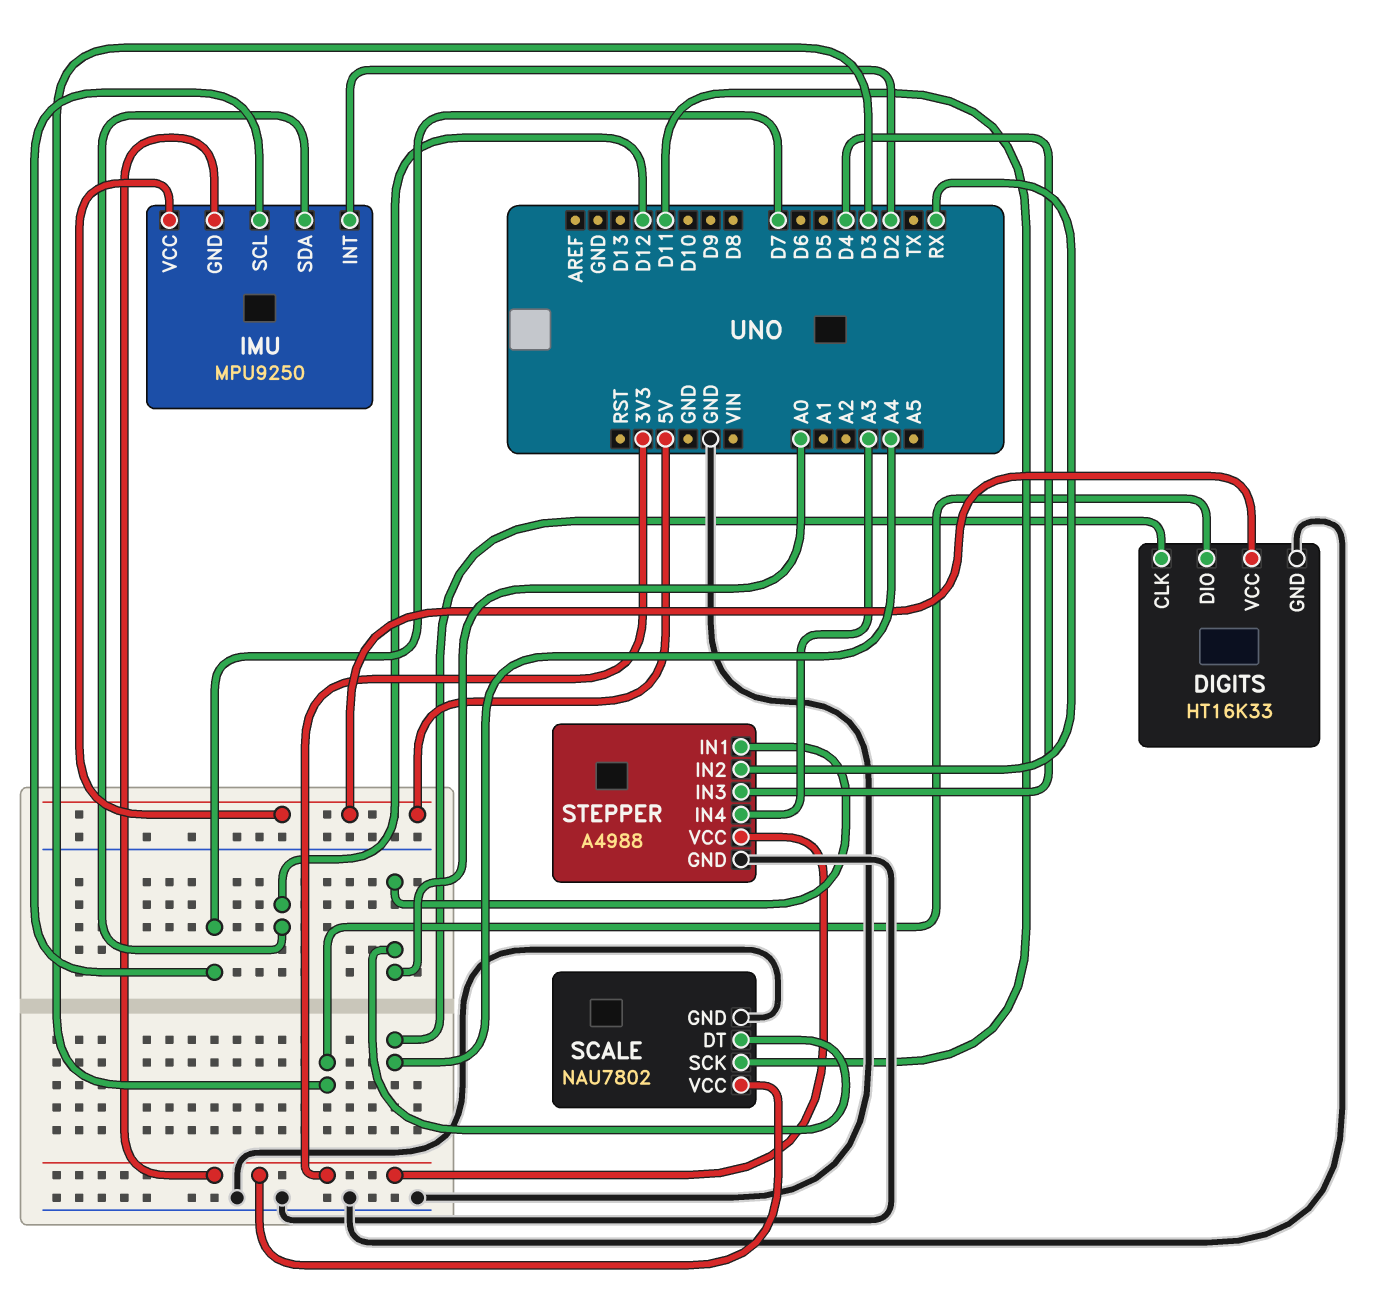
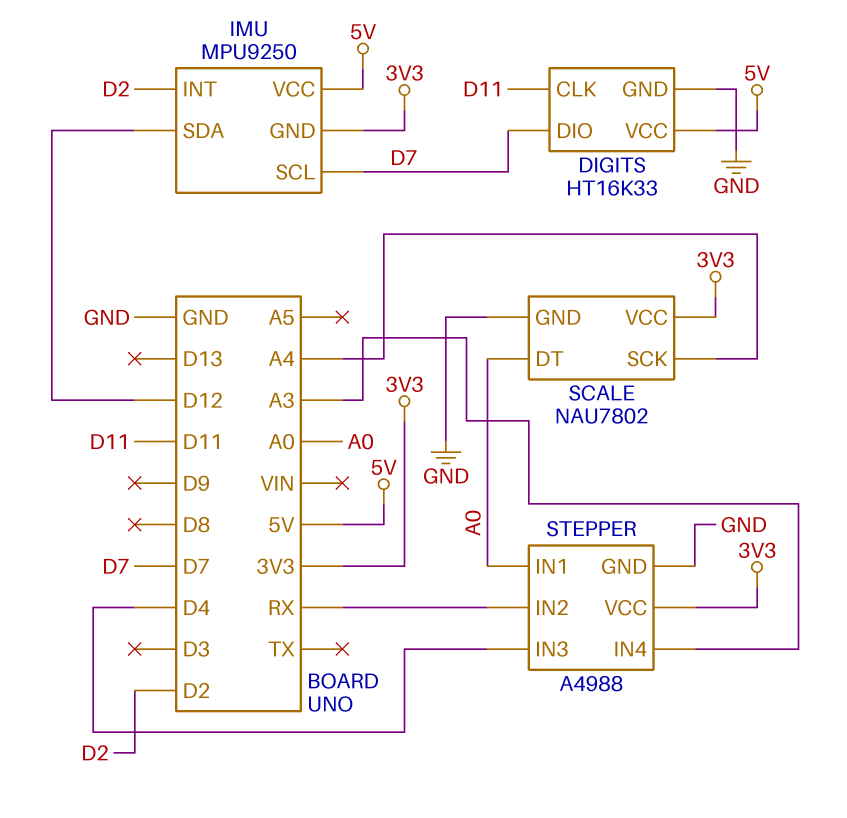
DIGITS pin CLK: A4 -> D11
DIGITS pin DIO: D3 -> D7
SCALE pin SCK: D11 -> A4

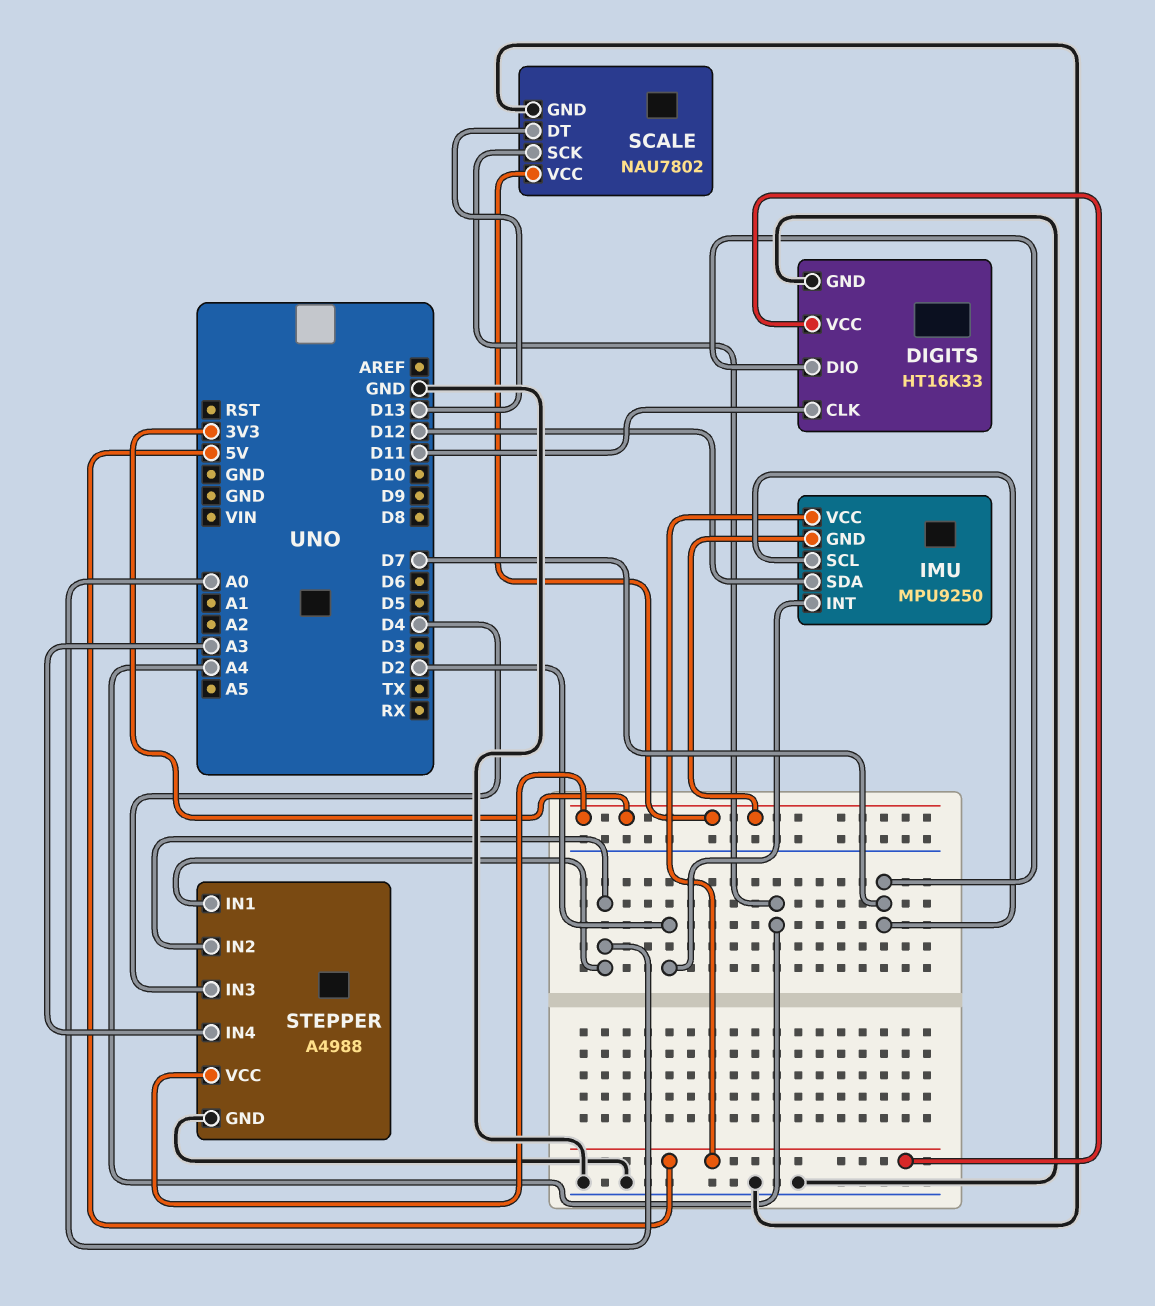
SCALE pin DT: A0 -> D13
STEPPER pin IN2: RX -> A0

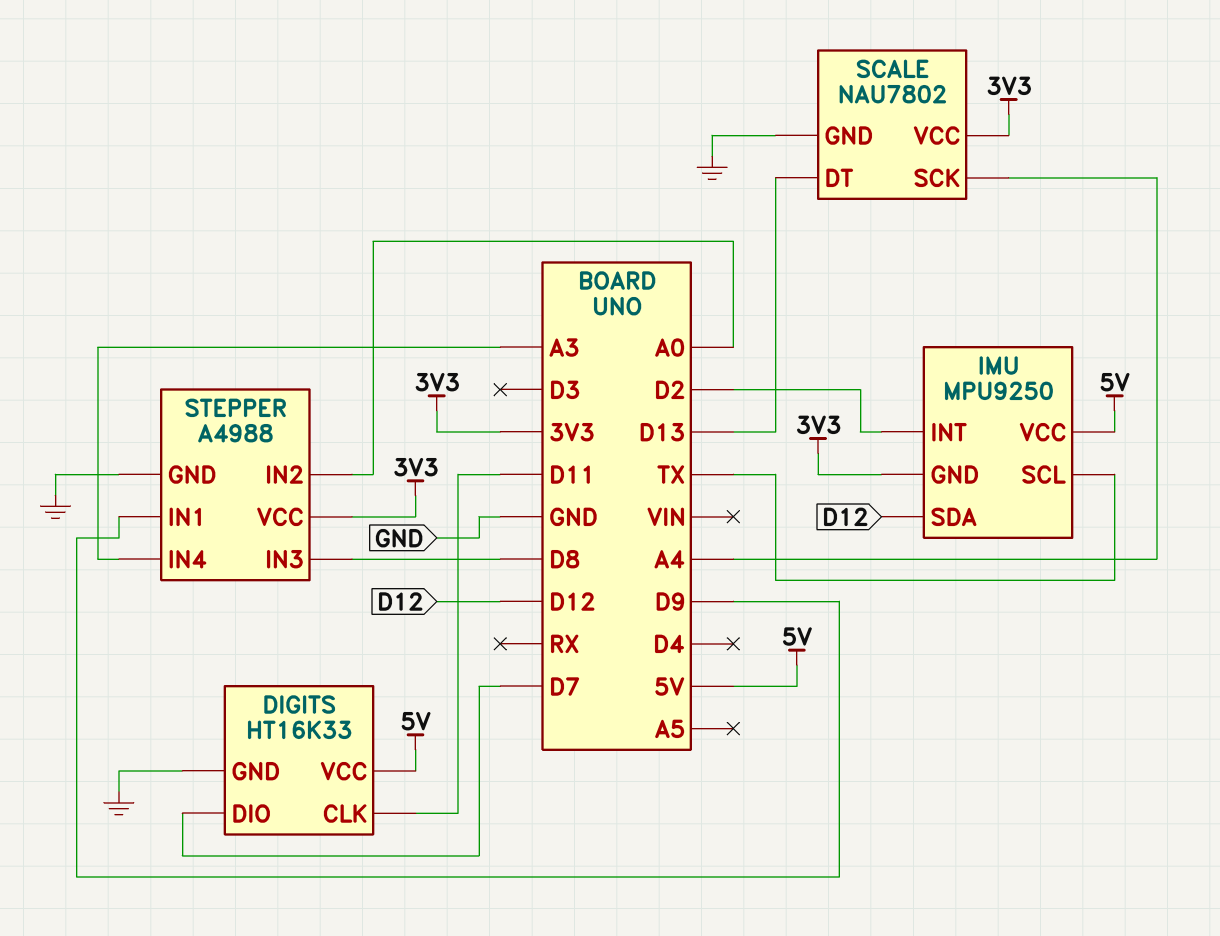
IMU pin SCL: D7 -> TX
STEPPER pin IN1: A0 -> D9
STEPPER pin IN3: D4 -> D8

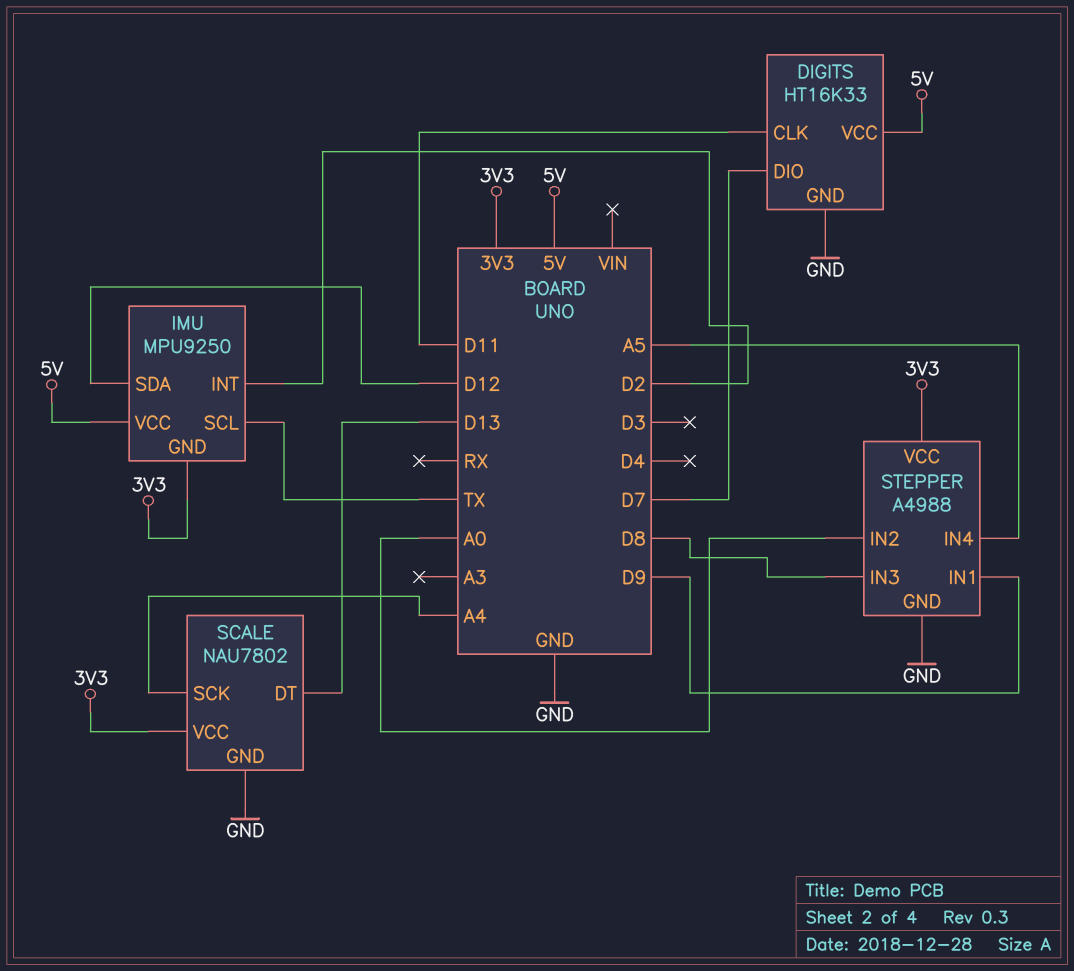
STEPPER pin IN4: A3 -> A5

